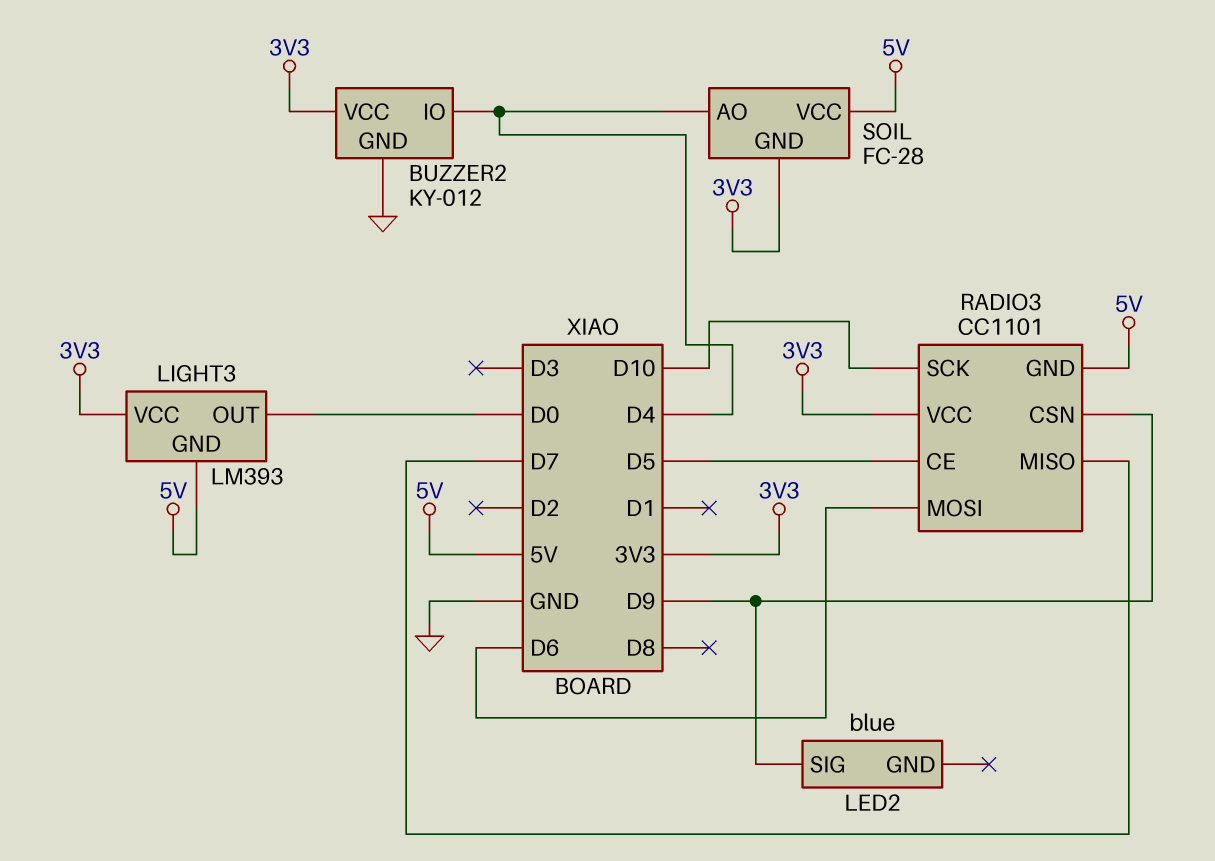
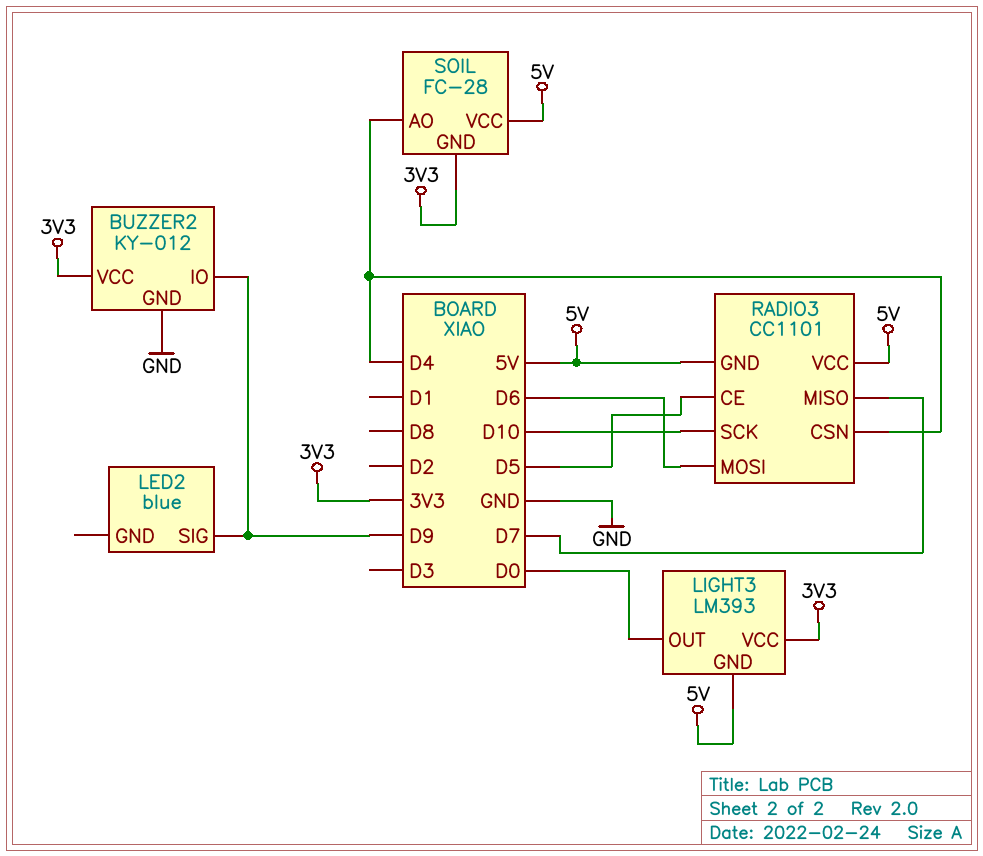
BUZZER2 pin IO: D4 -> D9
RADIO3 pin CSN: D9 -> D4
RADIO3 pin VCC: 3V3 -> 5V

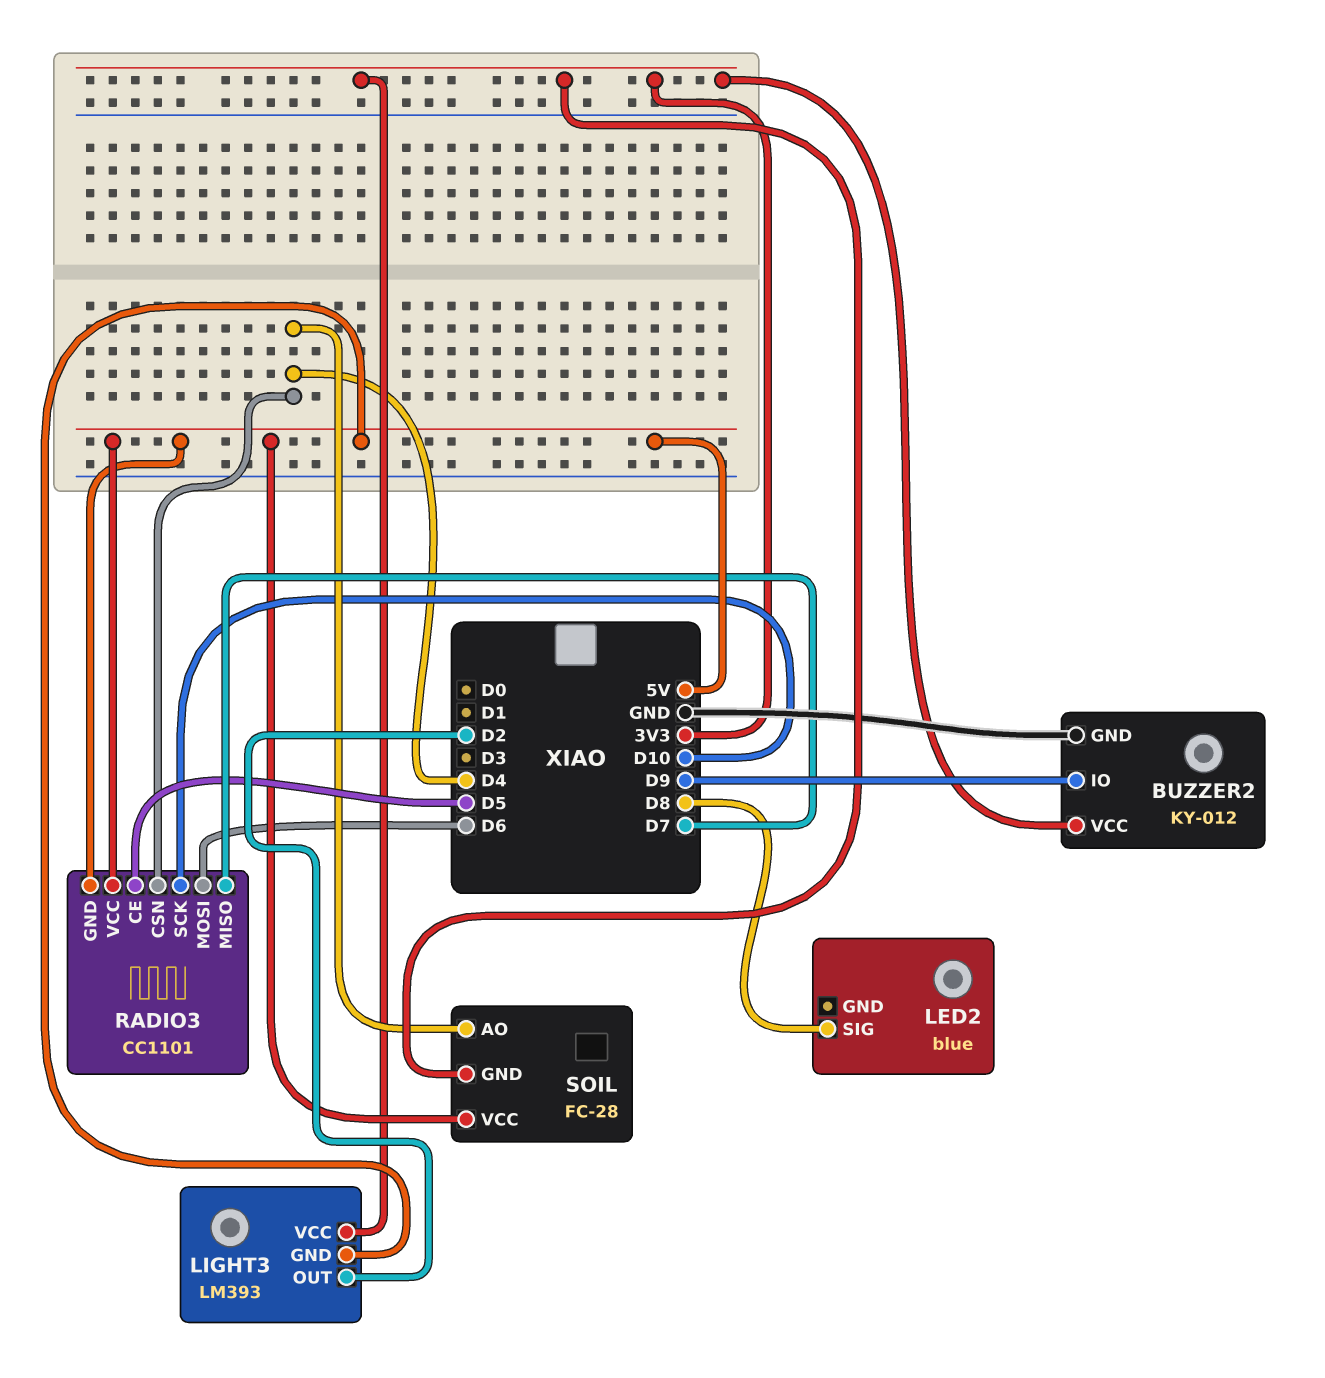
LED2 pin SIG: D9 -> D8
LIGHT3 pin OUT: D0 -> D2

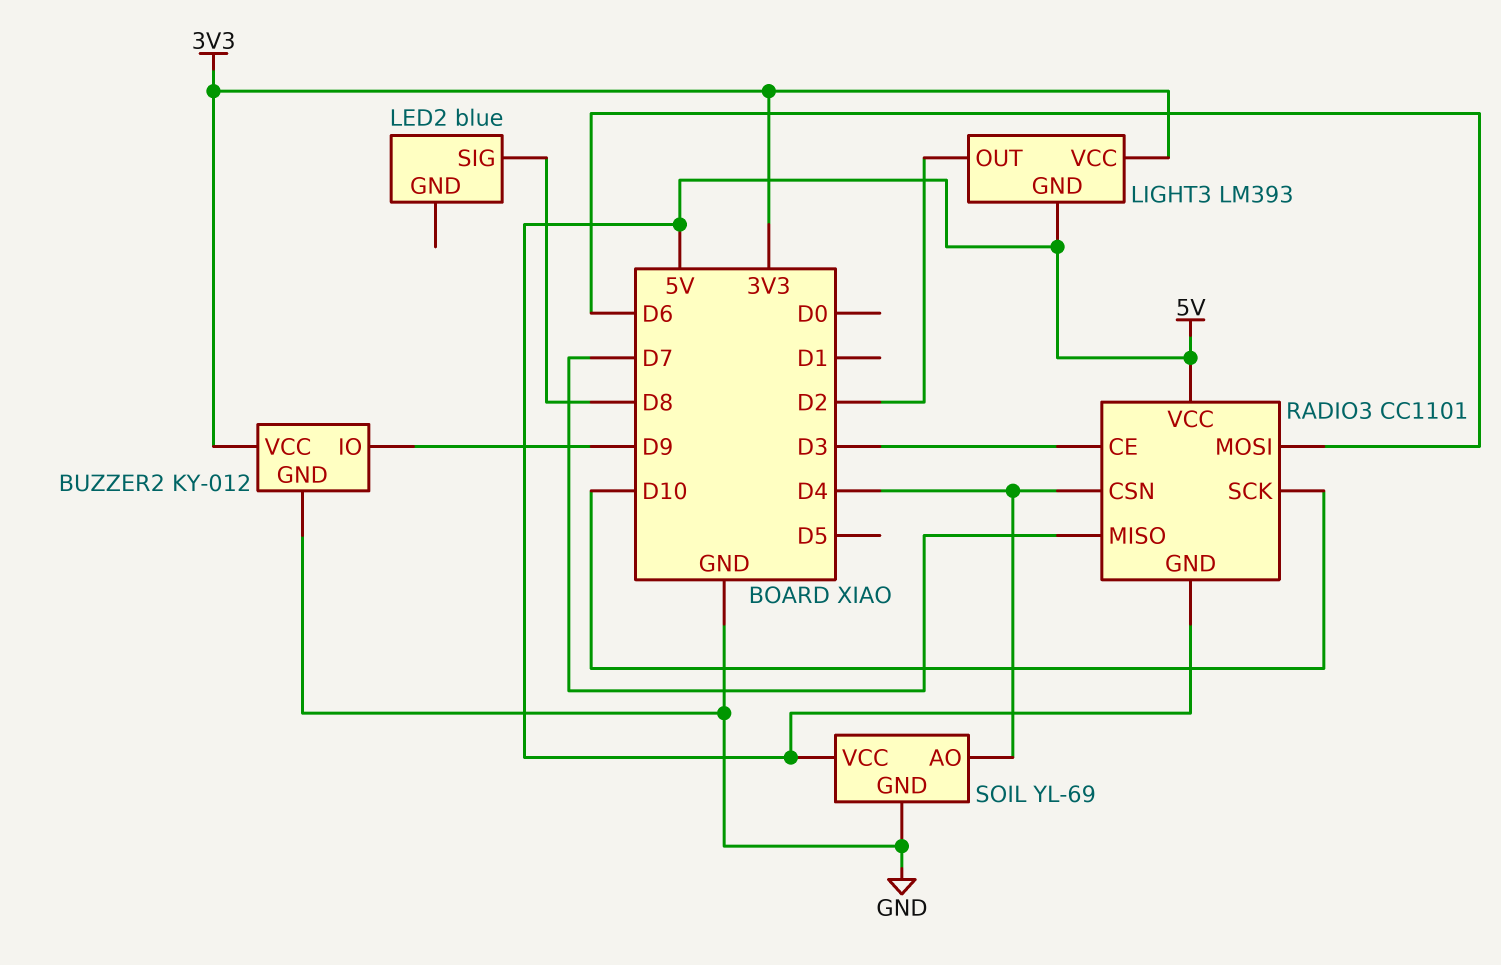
RADIO3 pin CE: D5 -> D3
SOIL: FC-28 -> YL-69
SOIL pin GND: 3V3 -> GND

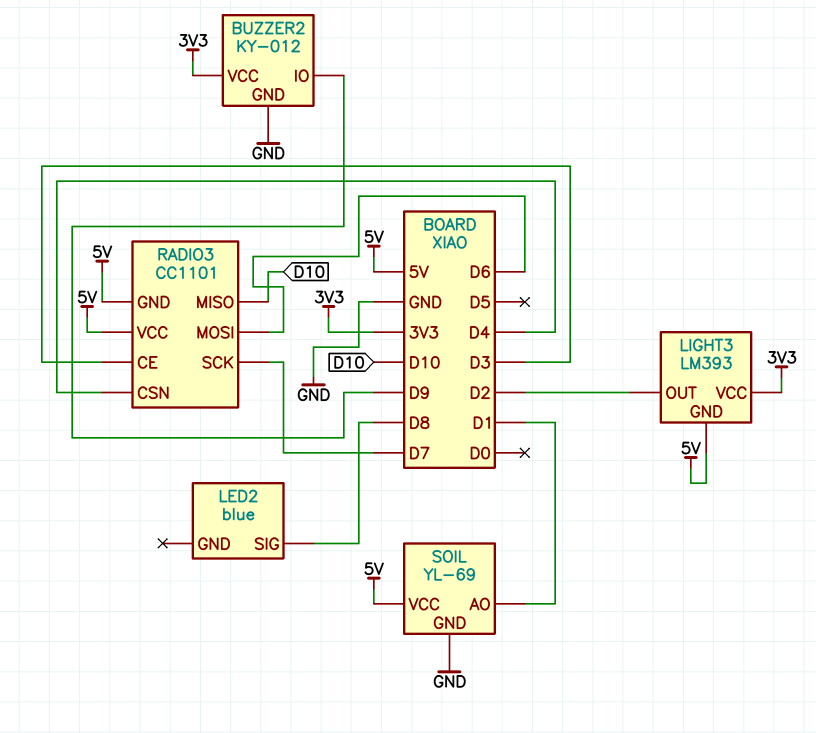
RADIO3 pin MISO: D7 -> D10
RADIO3 pin SCK: D10 -> D7
SOIL pin AO: D4 -> D1

